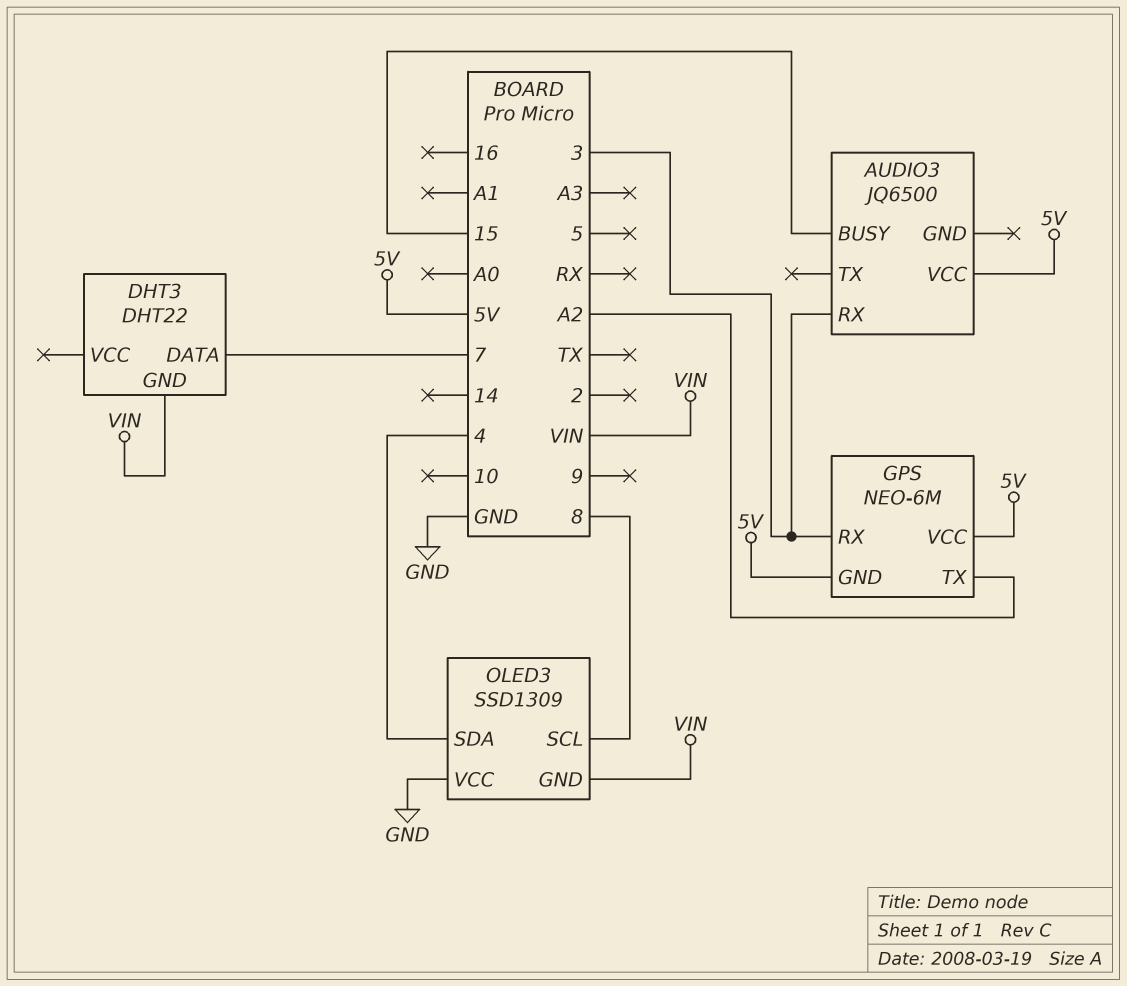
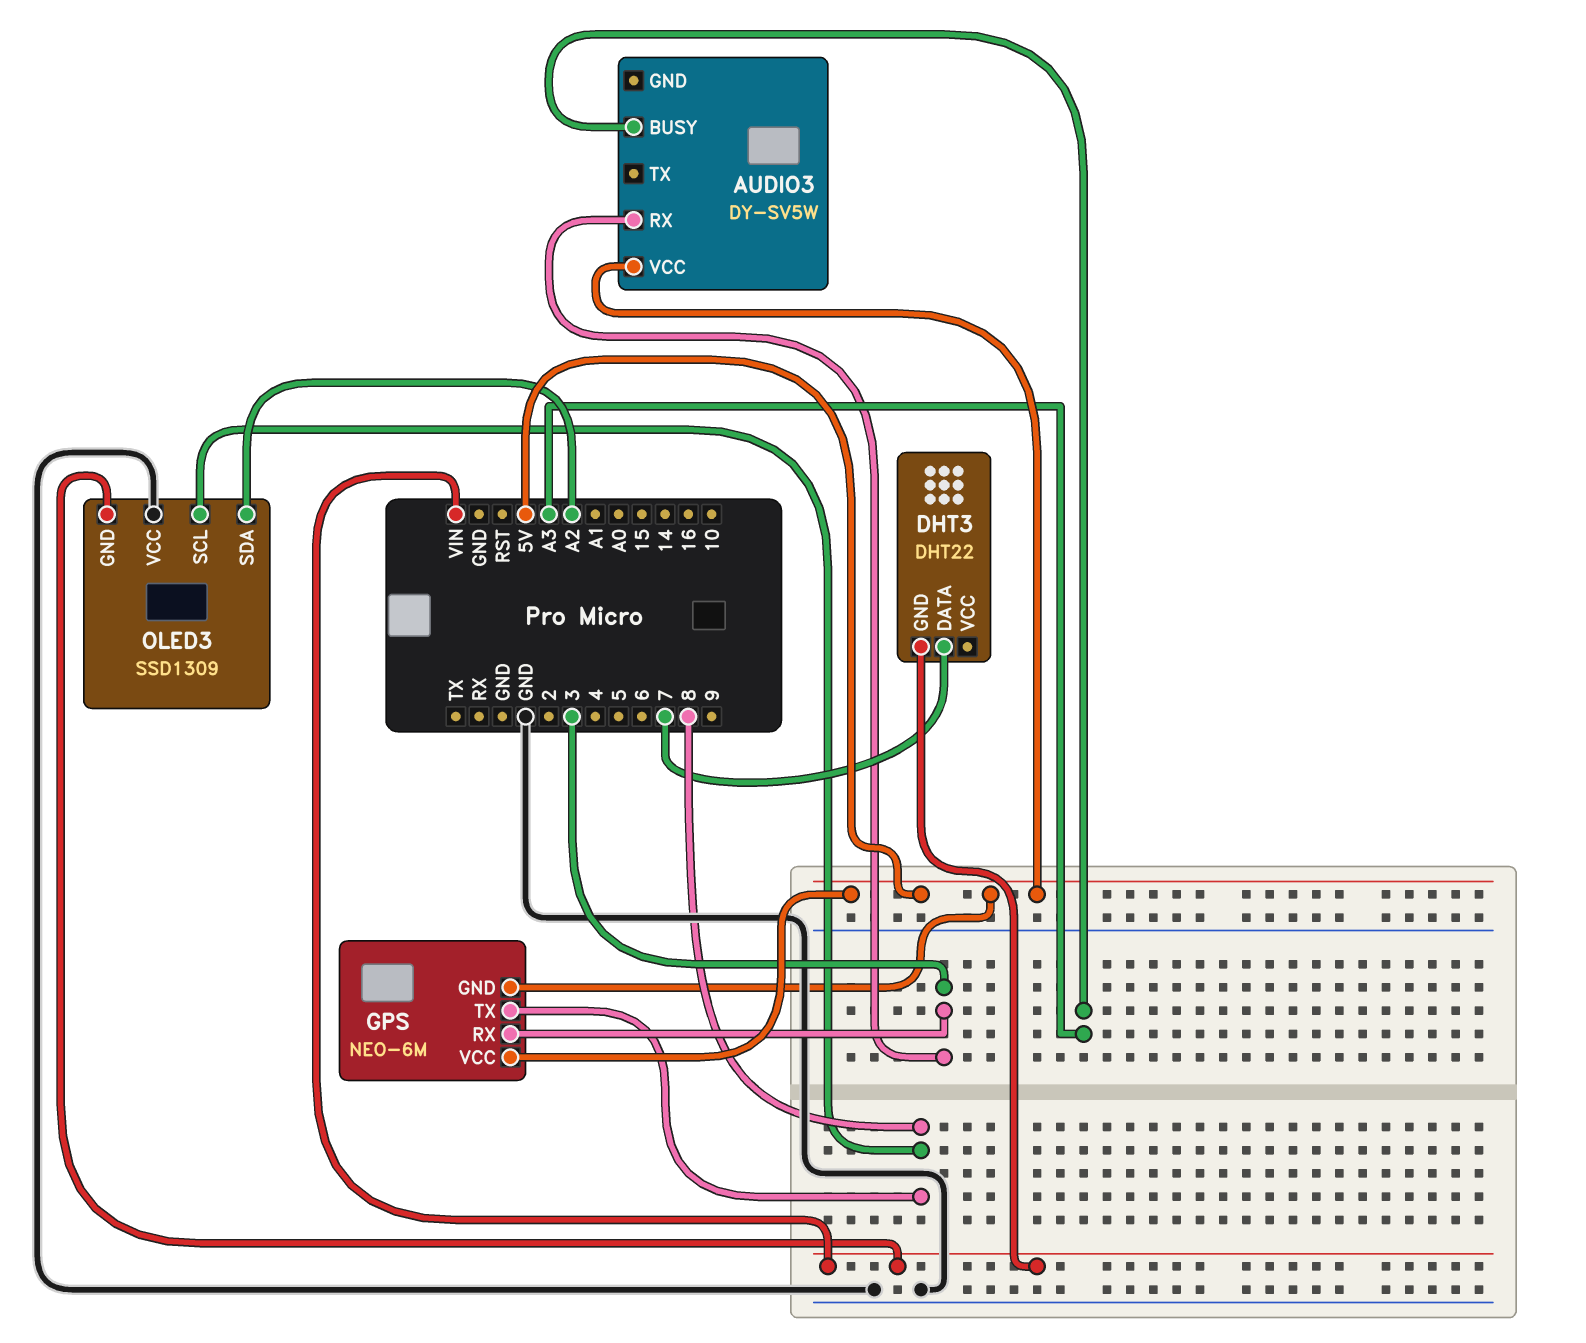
AUDIO3: JQ6500 -> DY-SV5W
AUDIO3 pin BUSY: 15 -> A3
GPS pin TX: A2 -> 8
OLED3 pin SDA: 4 -> A2

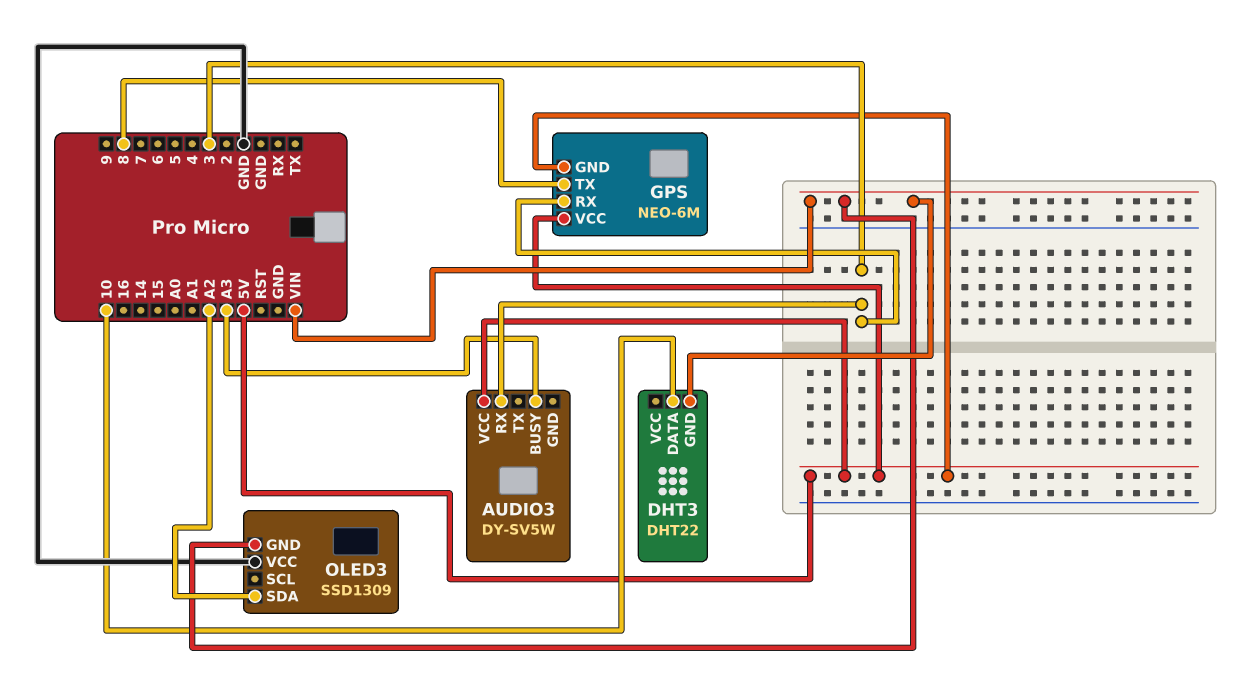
DHT3 pin DATA: 7 -> 10
OLED3 pin SCL: 8 -> none

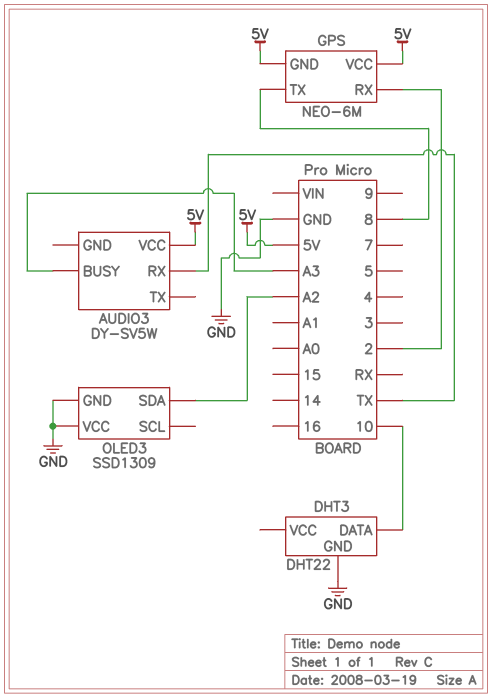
AUDIO3 pin RX: 3 -> TX
DHT3 pin GND: VIN -> GND
GPS pin RX: 3 -> 2
OLED3 pin GND: VIN -> GND

